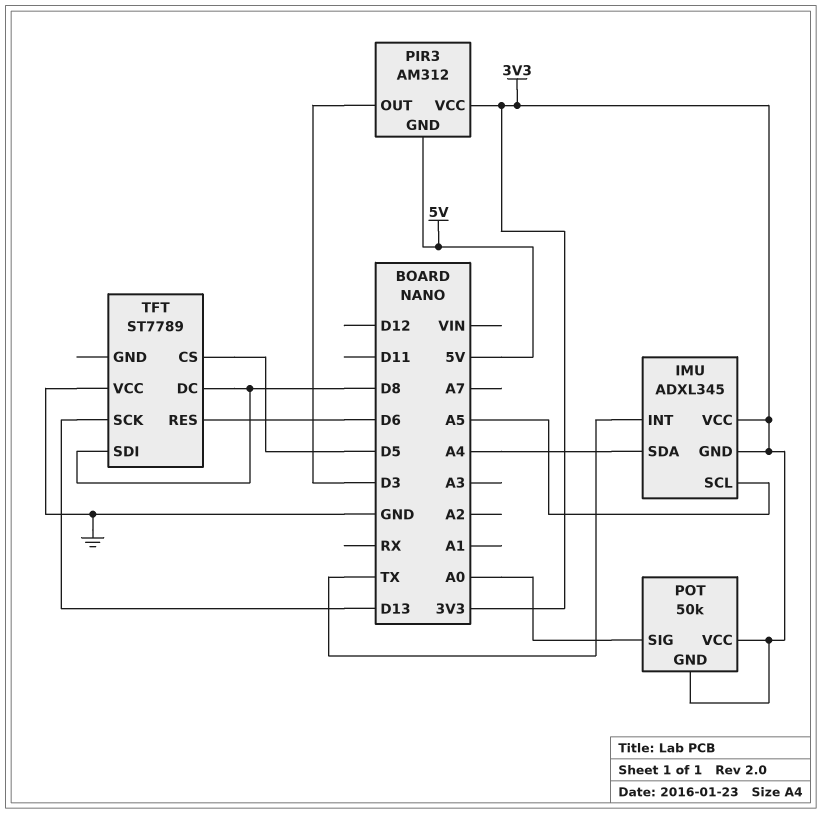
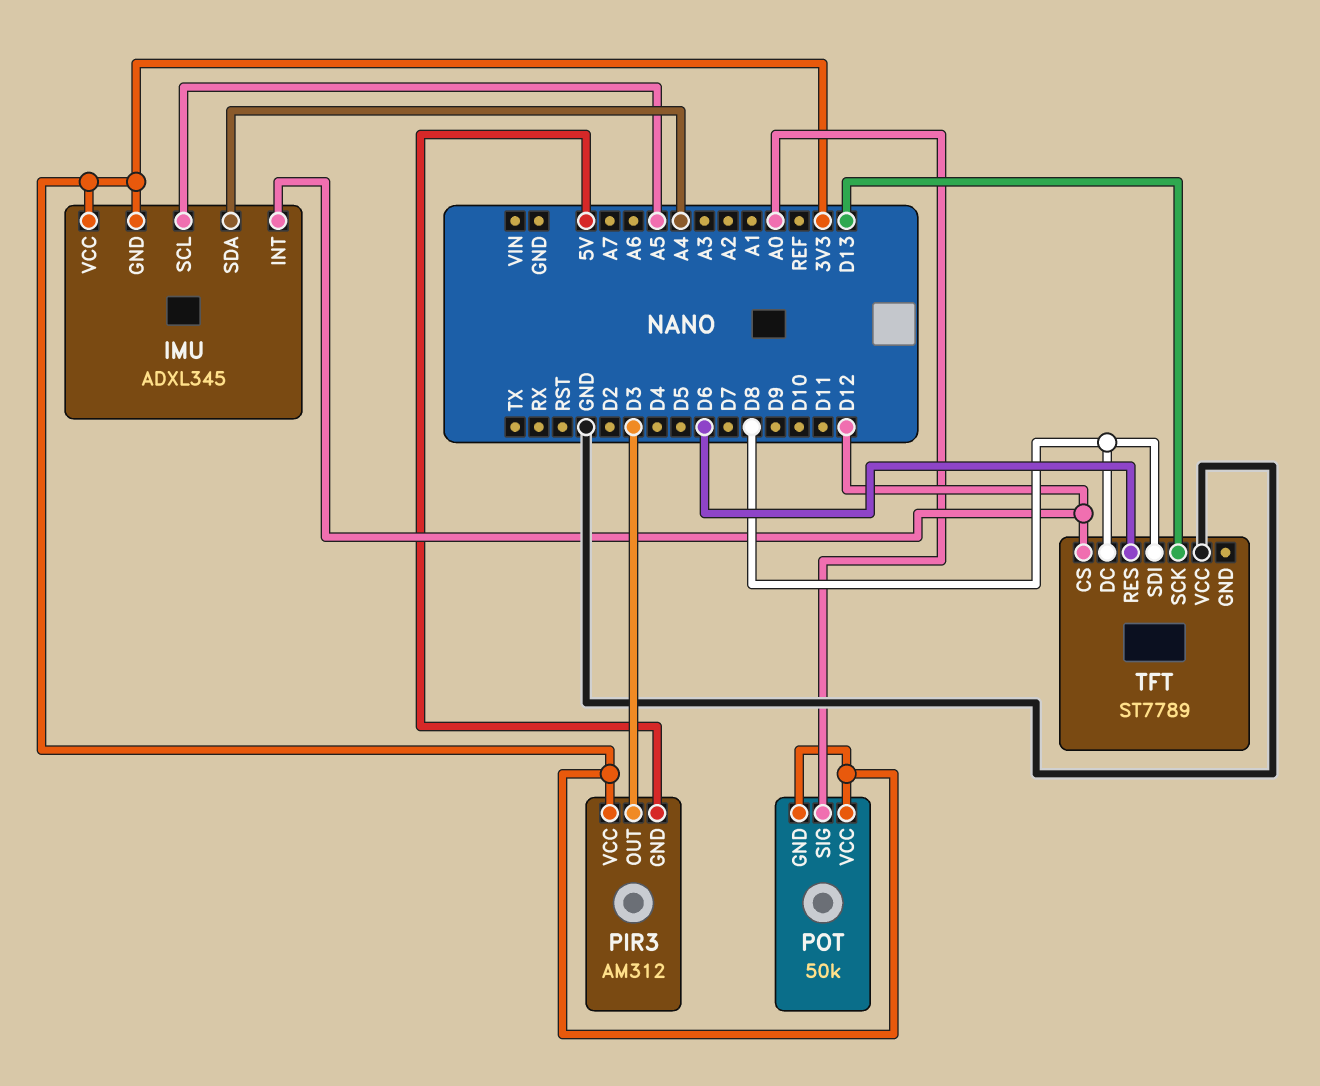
IMU pin INT: TX -> D12
TFT pin CS: D5 -> D12

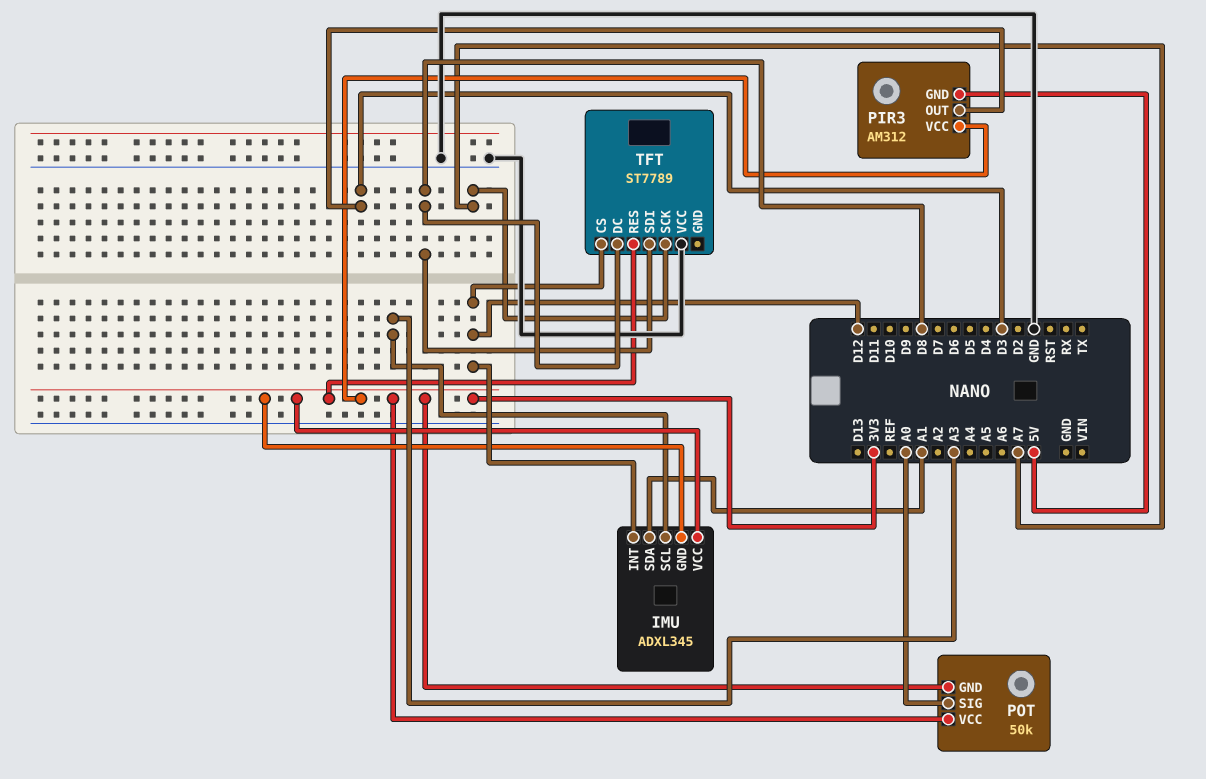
IMU pin SCL: A5 -> A3
IMU pin SDA: A4 -> A1
TFT pin RES: D6 -> 3V3
TFT pin SCK: D13 -> A7

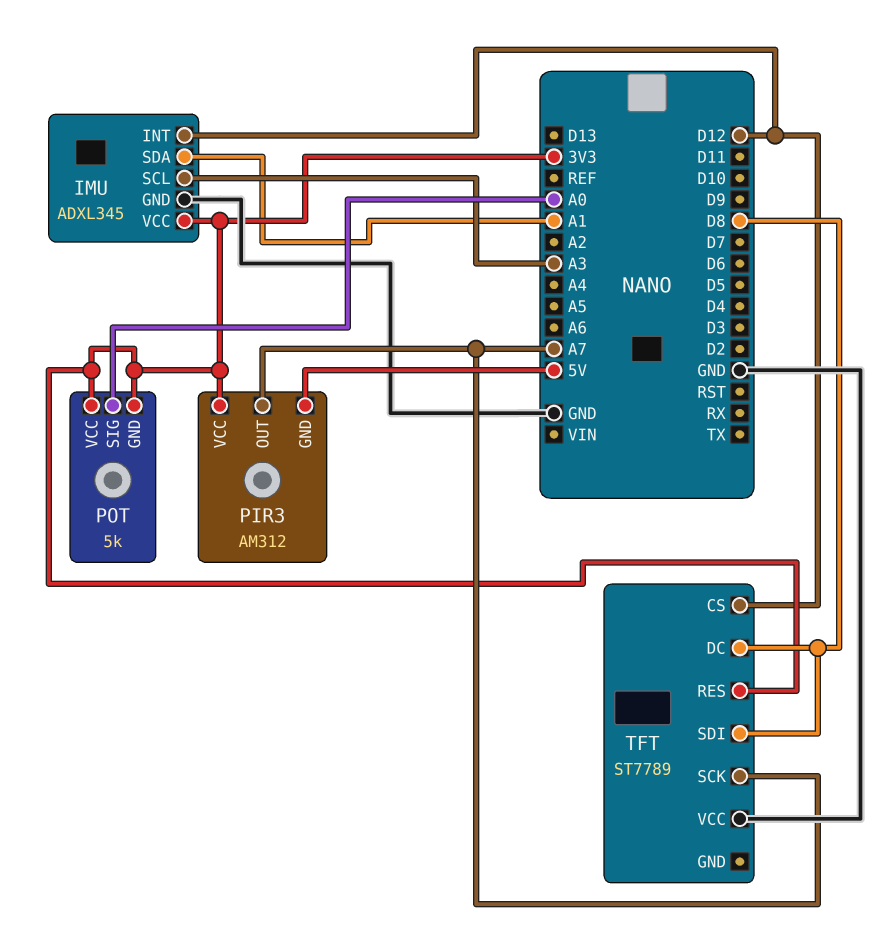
IMU pin GND: 3V3 -> GND
PIR3 pin OUT: D3 -> A7
POT: 50k -> 5k

